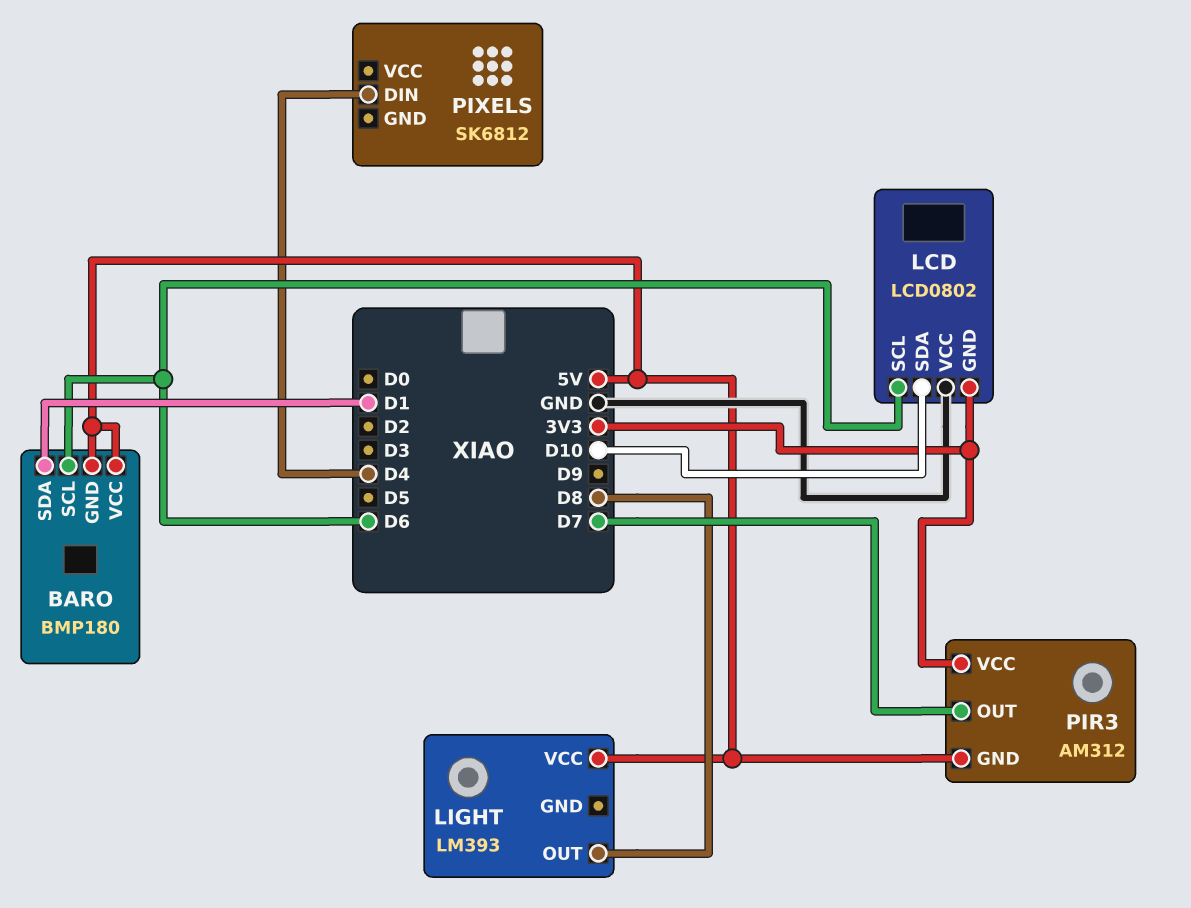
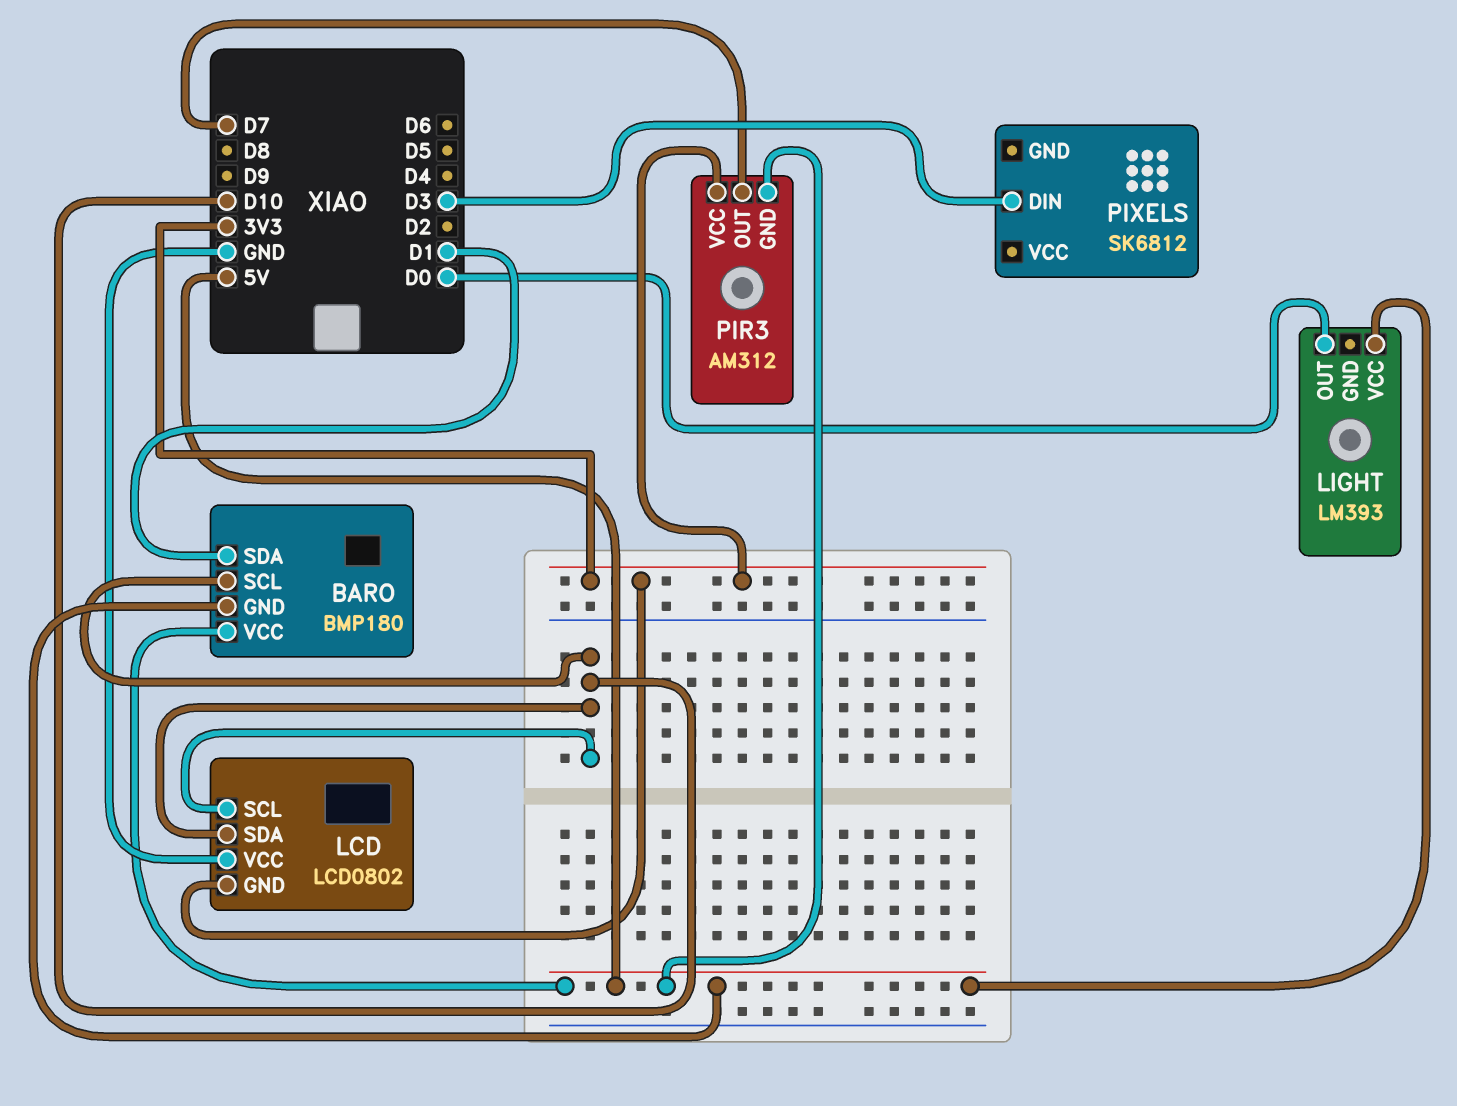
BARO pin SCL: D6 -> D10
LCD pin SCL: D6 -> D10
LIGHT pin OUT: D8 -> D0
PIXELS pin DIN: D4 -> D3

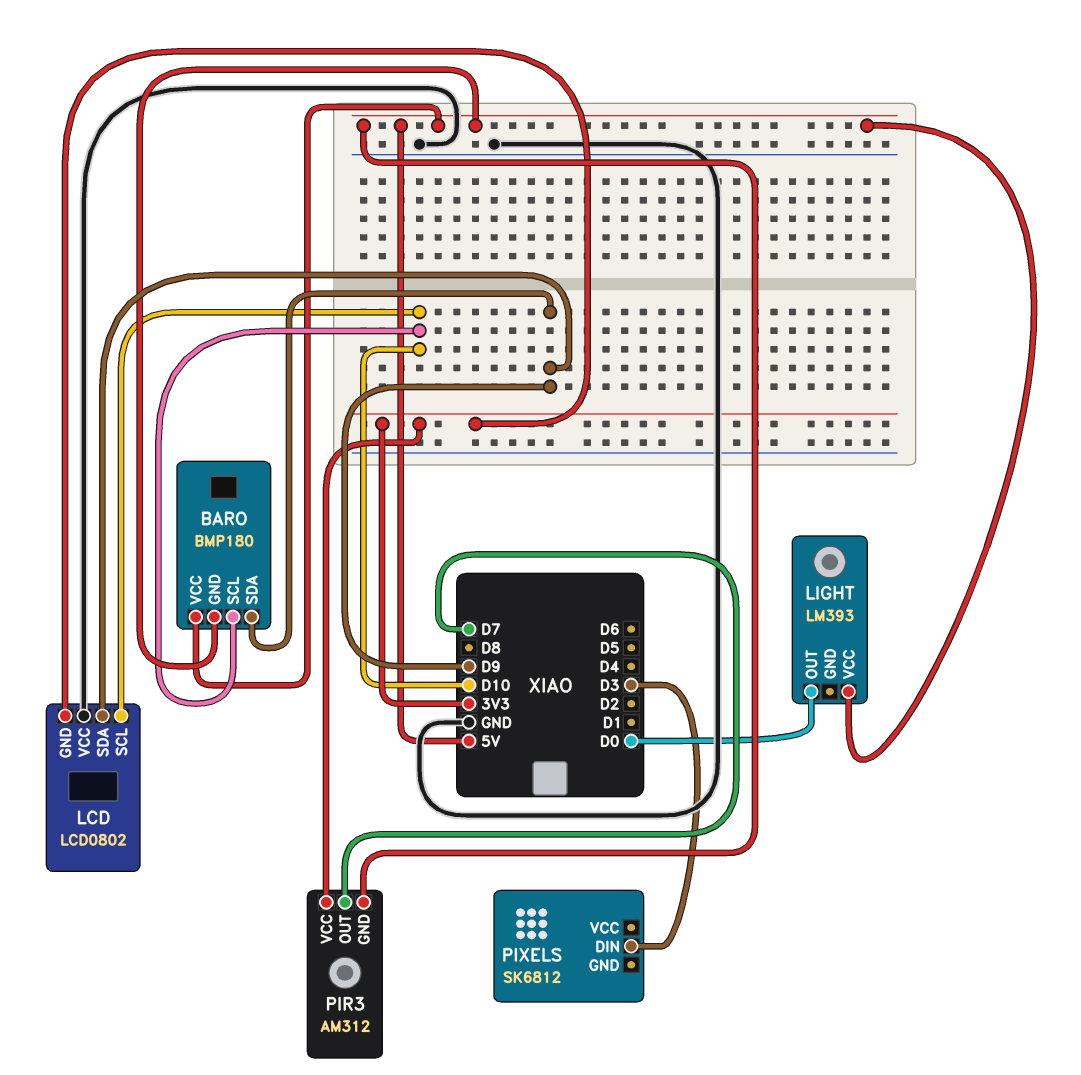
BARO pin SDA: D1 -> D9
LCD pin SDA: D10 -> D9

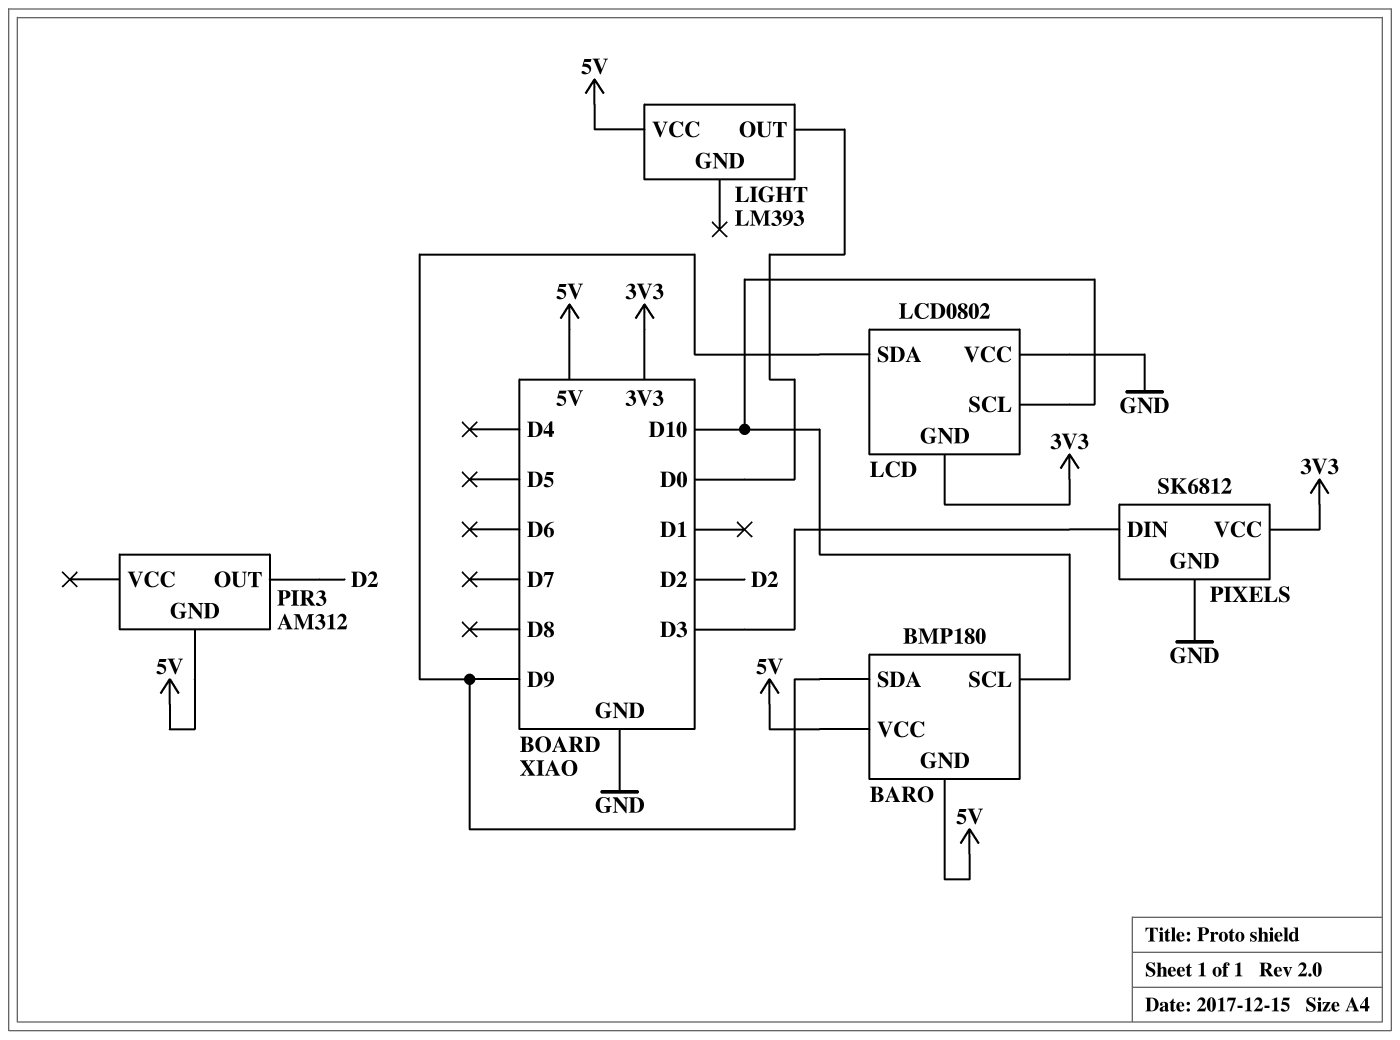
PIR3 pin OUT: D7 -> D2
PIR3 pin VCC: 3V3 -> none
PIXELS pin GND: none -> GND
PIXELS pin VCC: none -> 3V3

